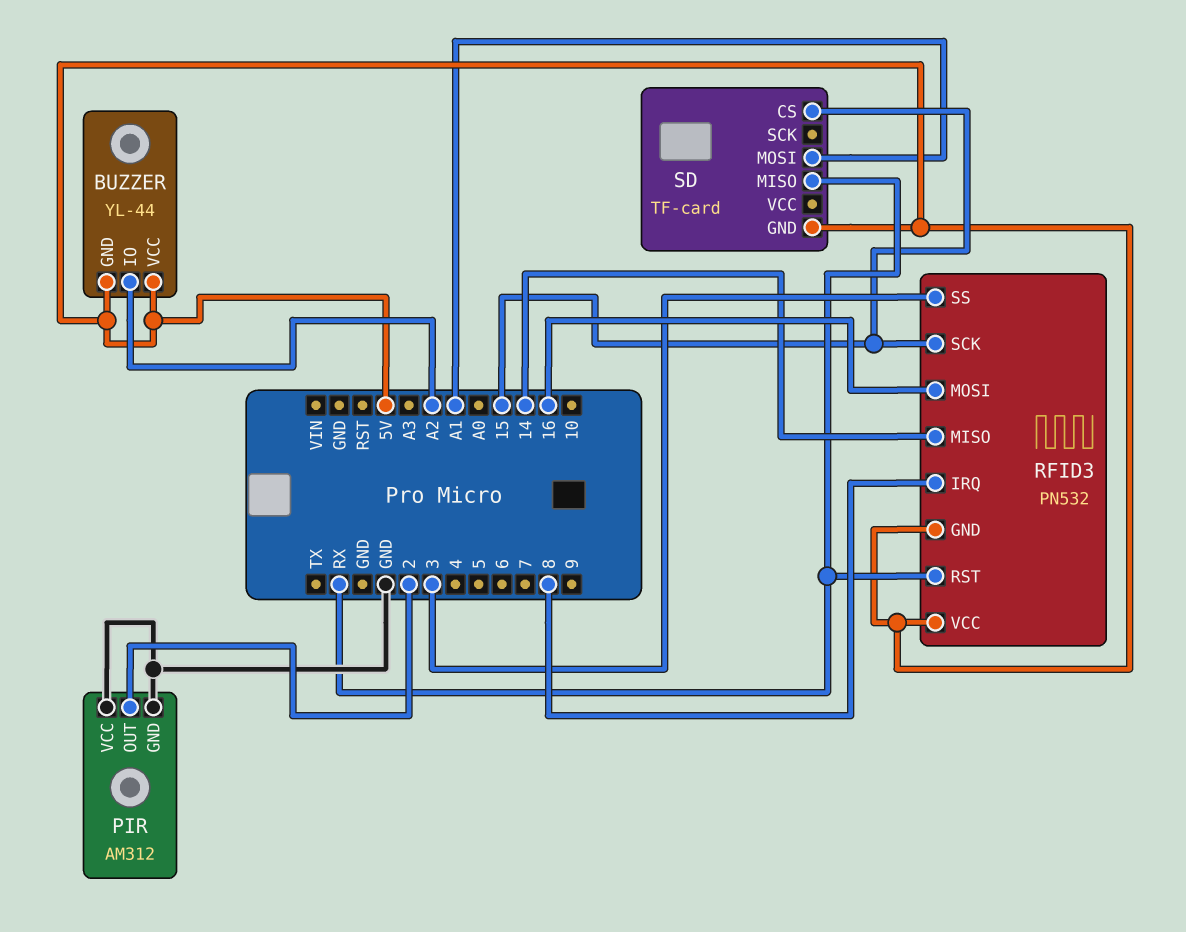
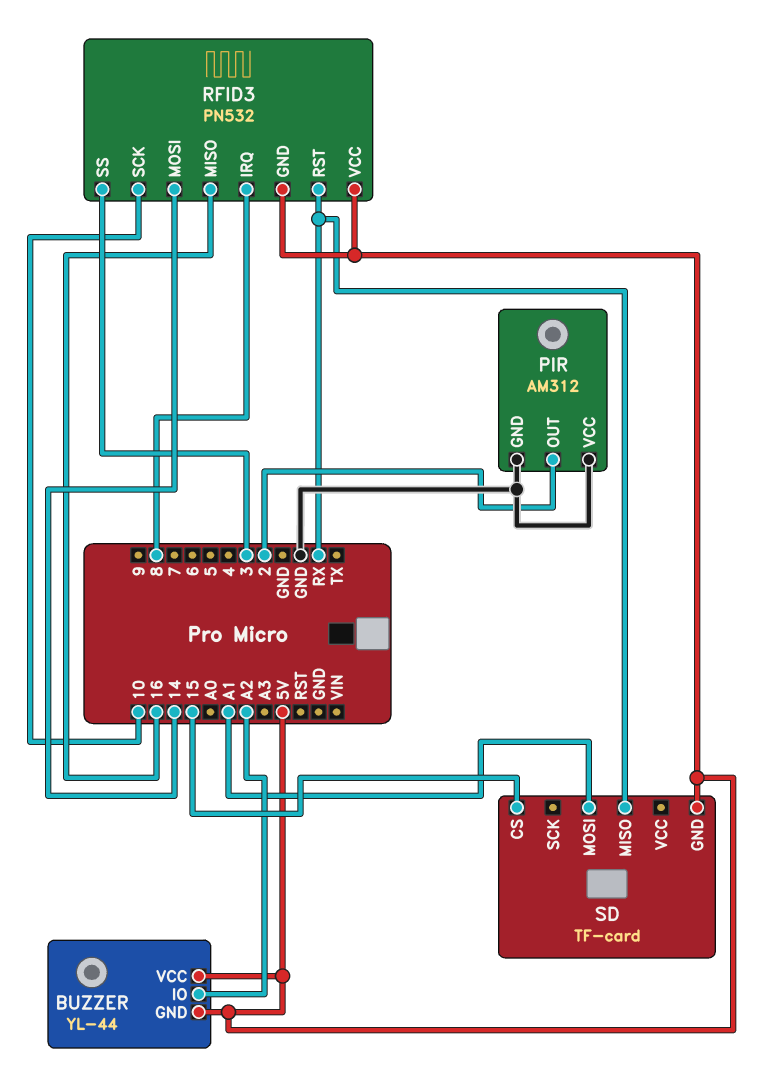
RFID3 pin MISO: 14 -> 16
RFID3 pin MOSI: 16 -> 14
RFID3 pin SCK: 15 -> 10

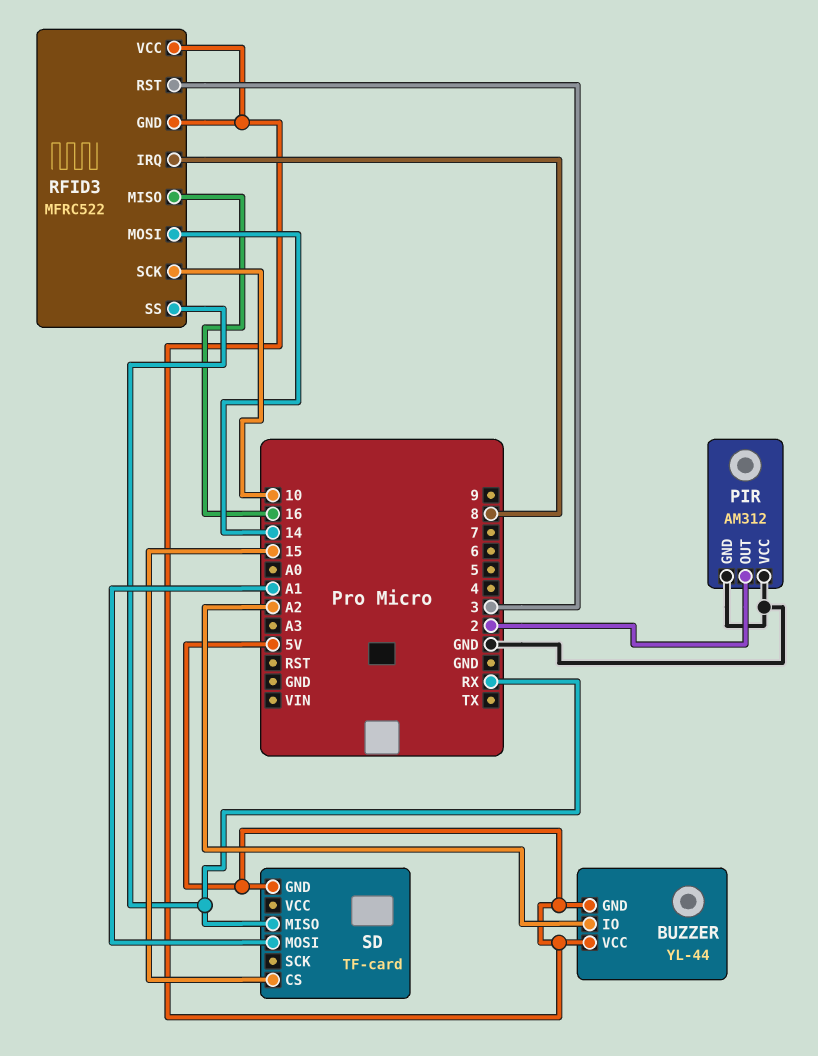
RFID3: PN532 -> MFRC522
RFID3 pin RST: RX -> 3
RFID3 pin SS: 3 -> RX

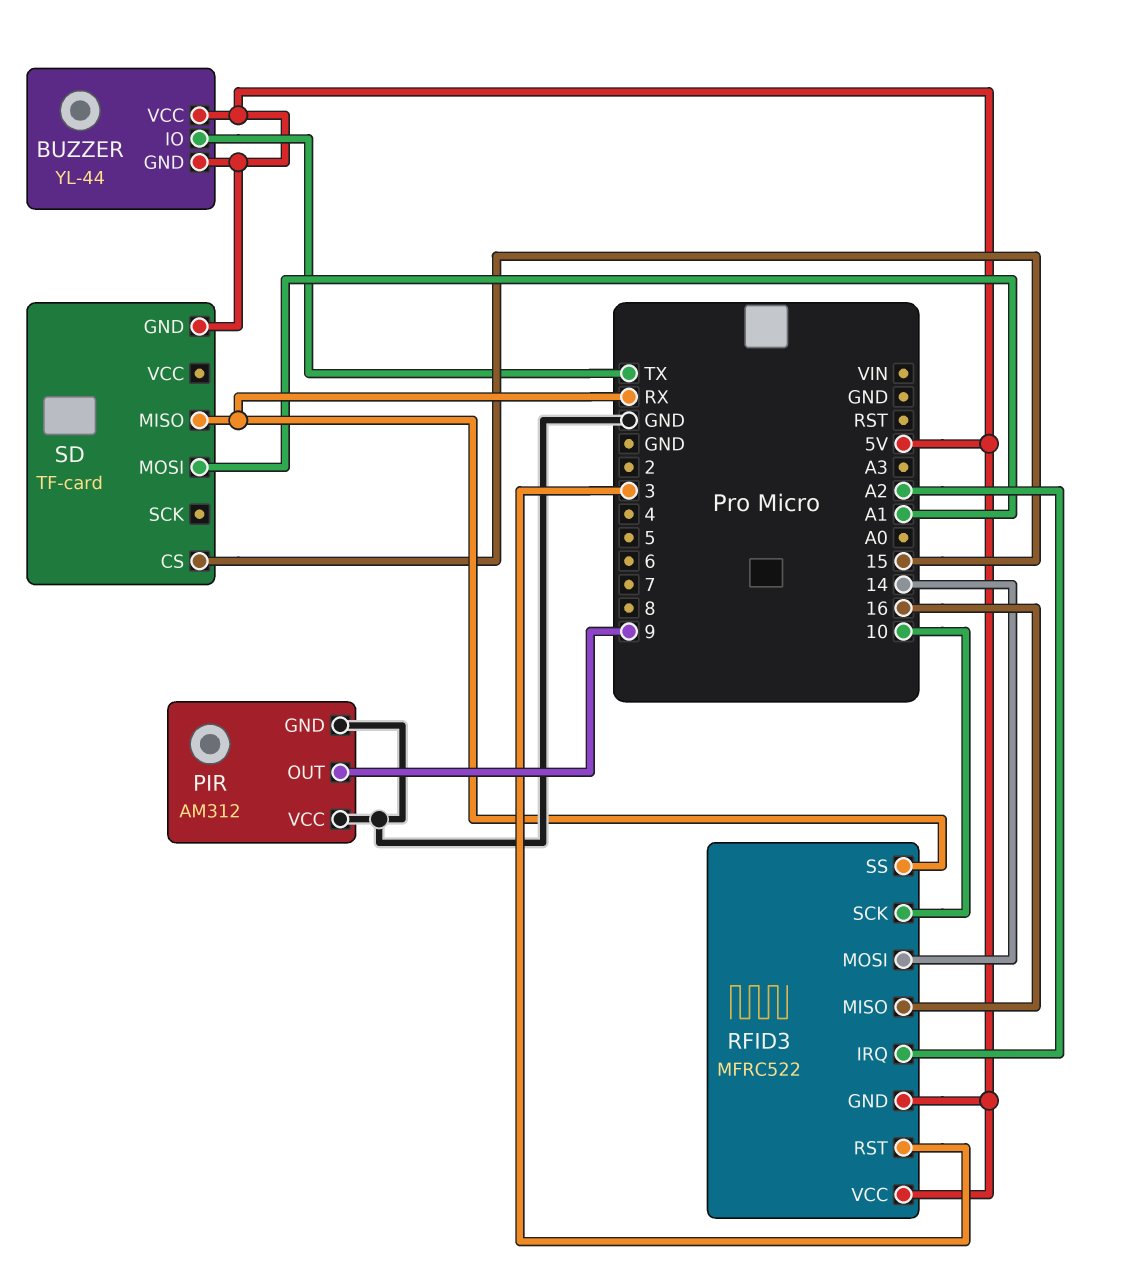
BUZZER pin IO: A2 -> TX
PIR pin OUT: 2 -> 9
RFID3 pin IRQ: 8 -> A2

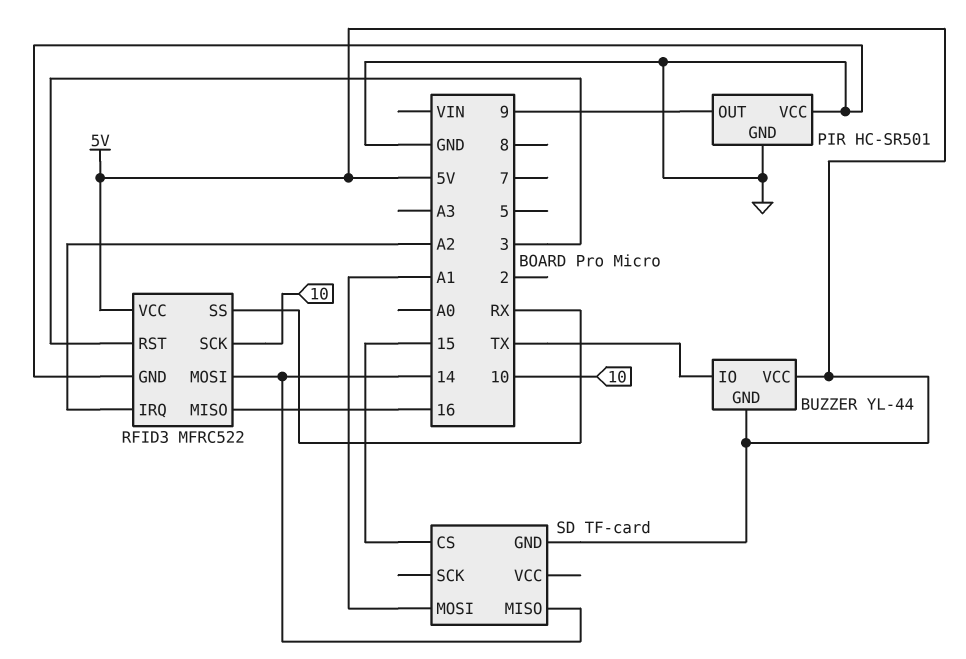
PIR: AM312 -> HC-SR501
RFID3 pin GND: 5V -> GND
SD pin MISO: RX -> 14

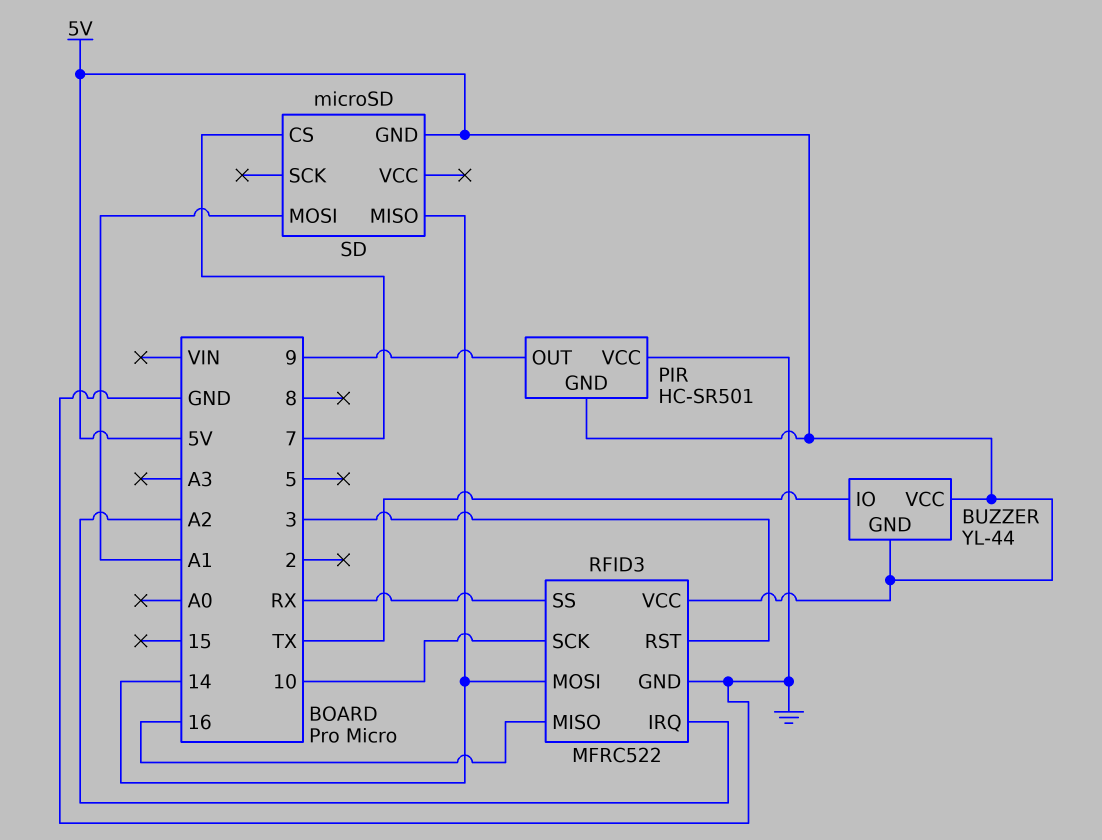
PIR pin GND: GND -> 5V
SD: TF-card -> microSD
SD pin CS: 15 -> 7

